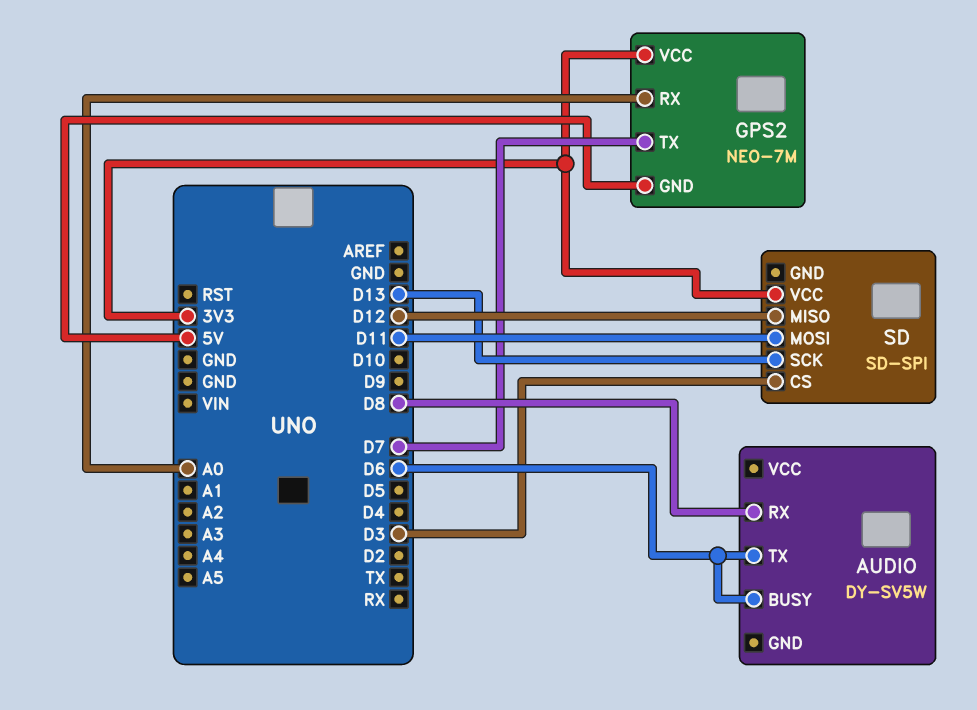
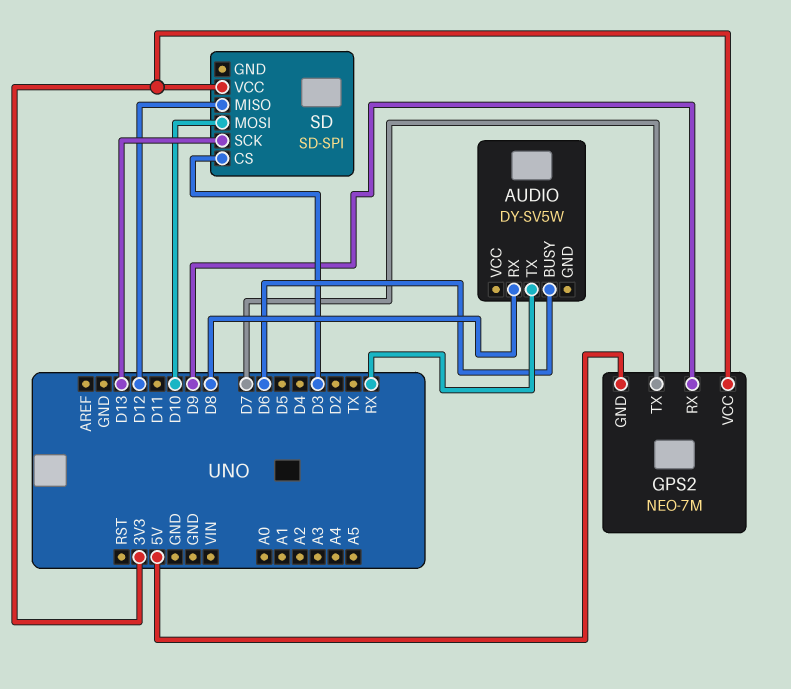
AUDIO pin TX: D6 -> RX
GPS2 pin RX: A0 -> D9
SD pin MOSI: D11 -> D10

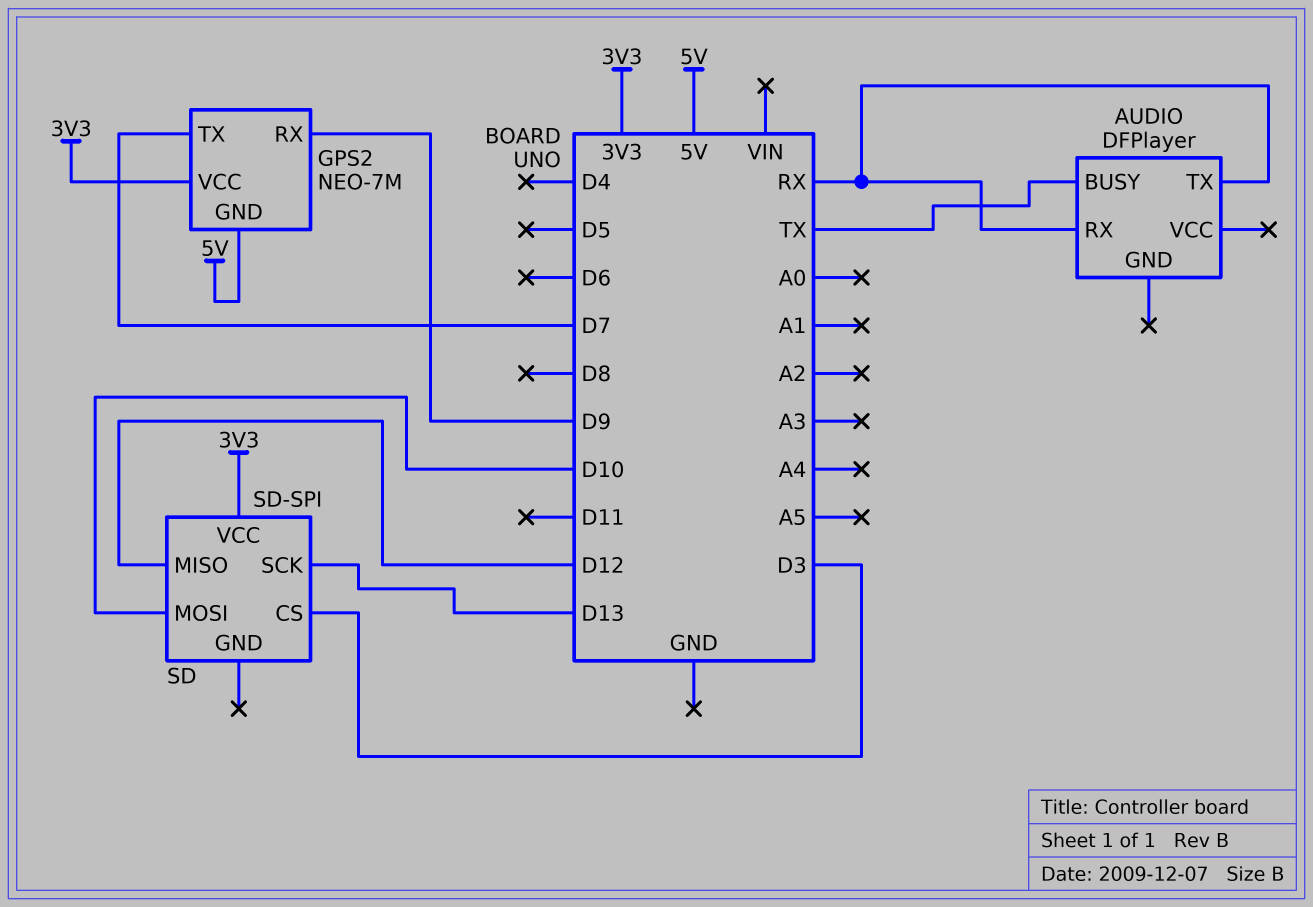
AUDIO: DY-SV5W -> DFPlayer
AUDIO pin BUSY: D6 -> TX
AUDIO pin RX: D8 -> RX

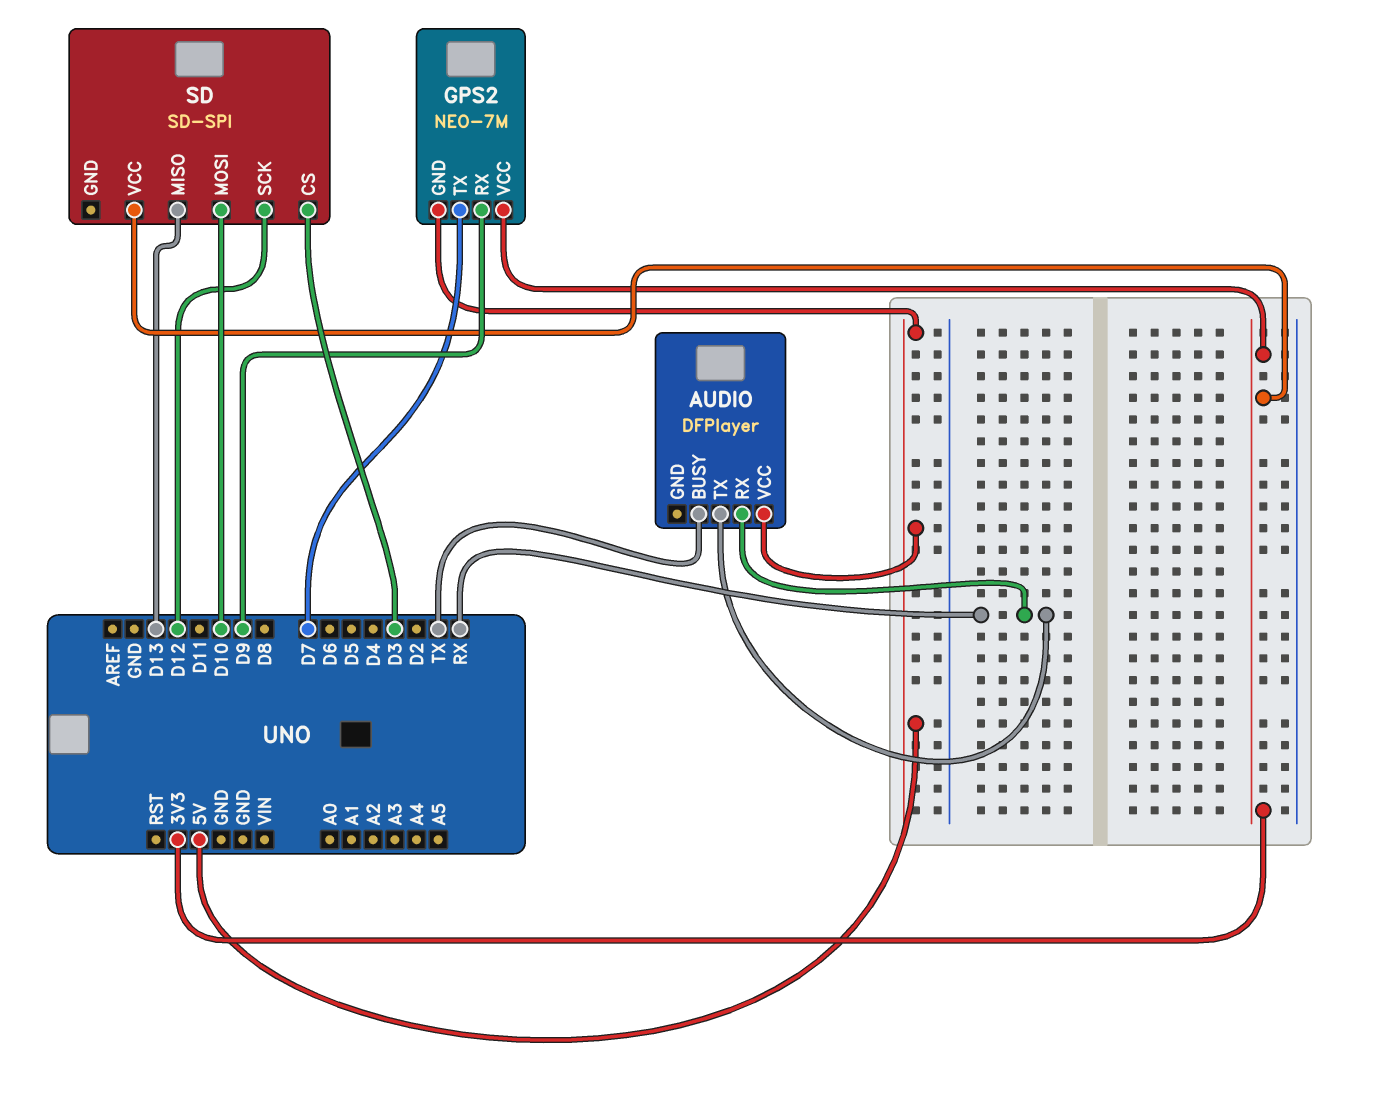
AUDIO pin VCC: none -> 5V
SD pin MISO: D12 -> D13
SD pin SCK: D13 -> D12

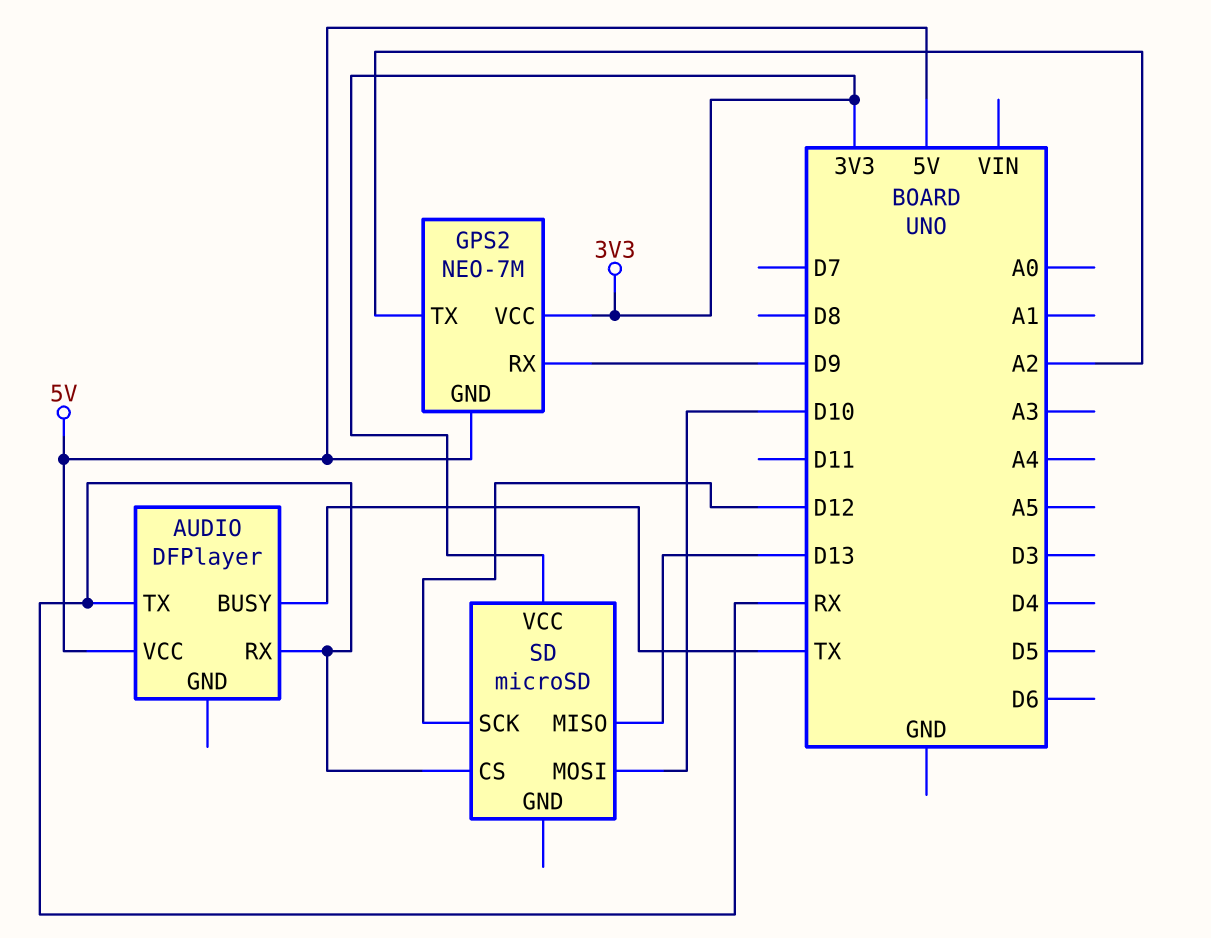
GPS2 pin TX: D7 -> A2
SD: SD-SPI -> microSD
SD pin CS: D3 -> RX

